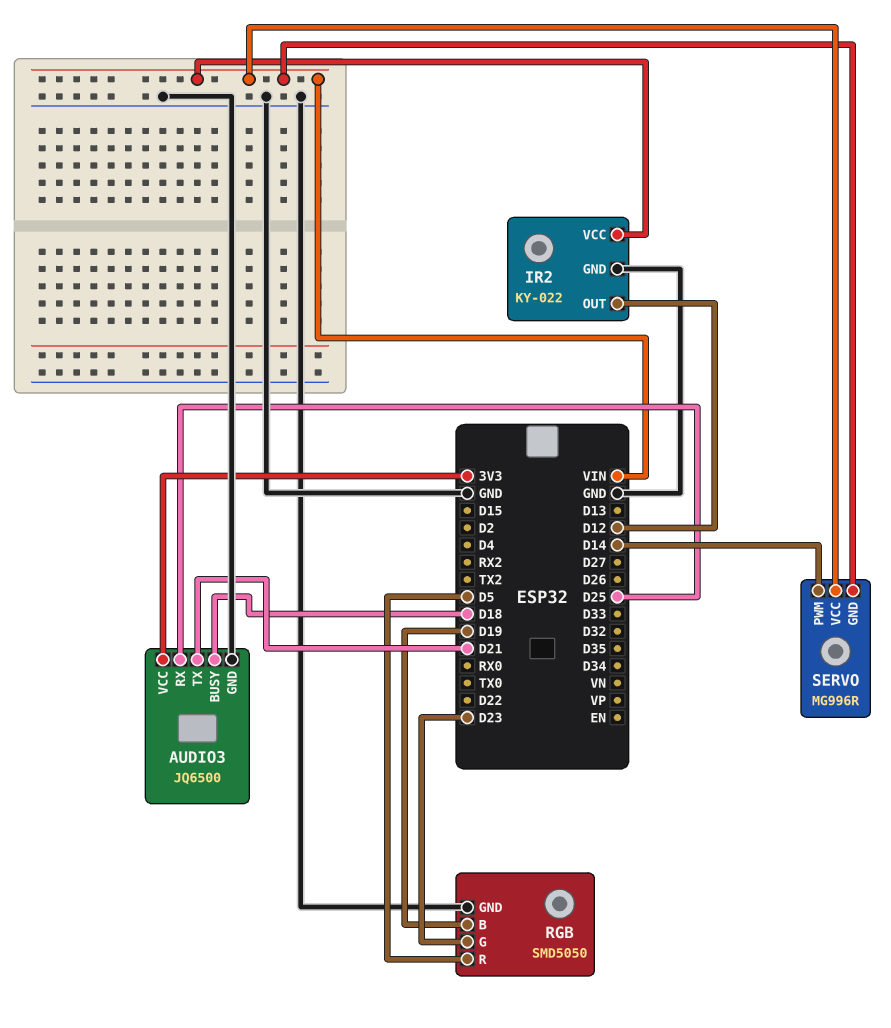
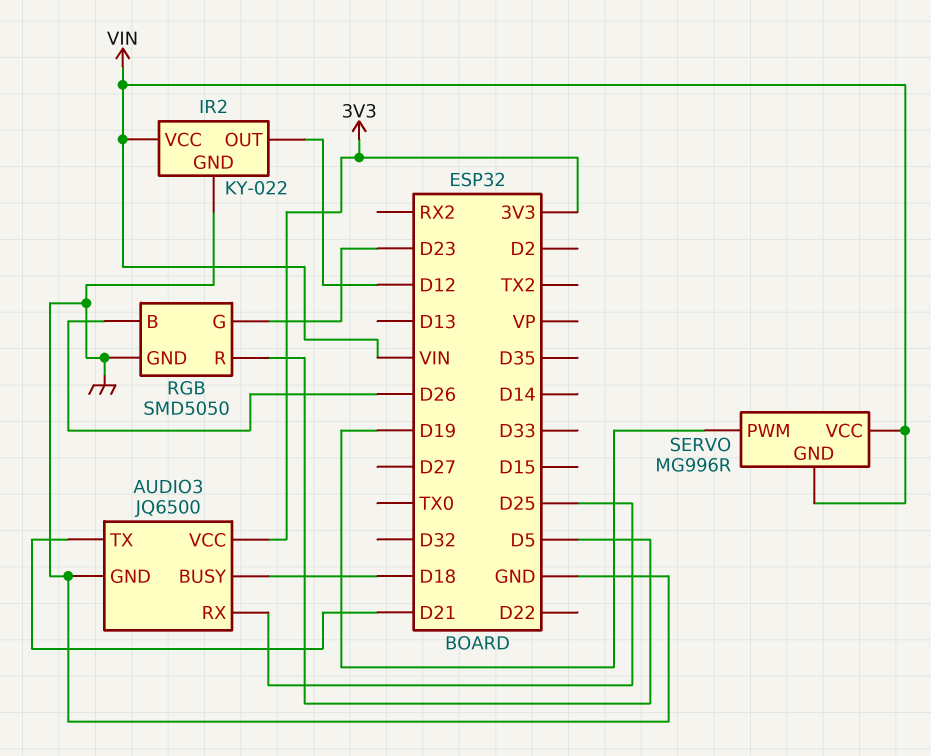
RGB pin B: D19 -> D26
SERVO pin PWM: D14 -> D19

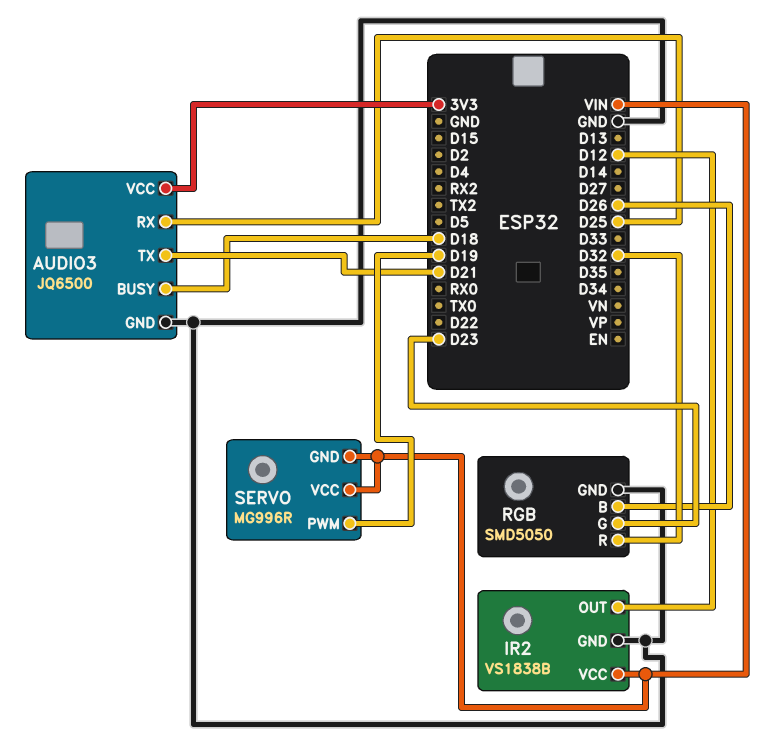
IR2: KY-022 -> VS1838B
RGB pin R: D5 -> D32

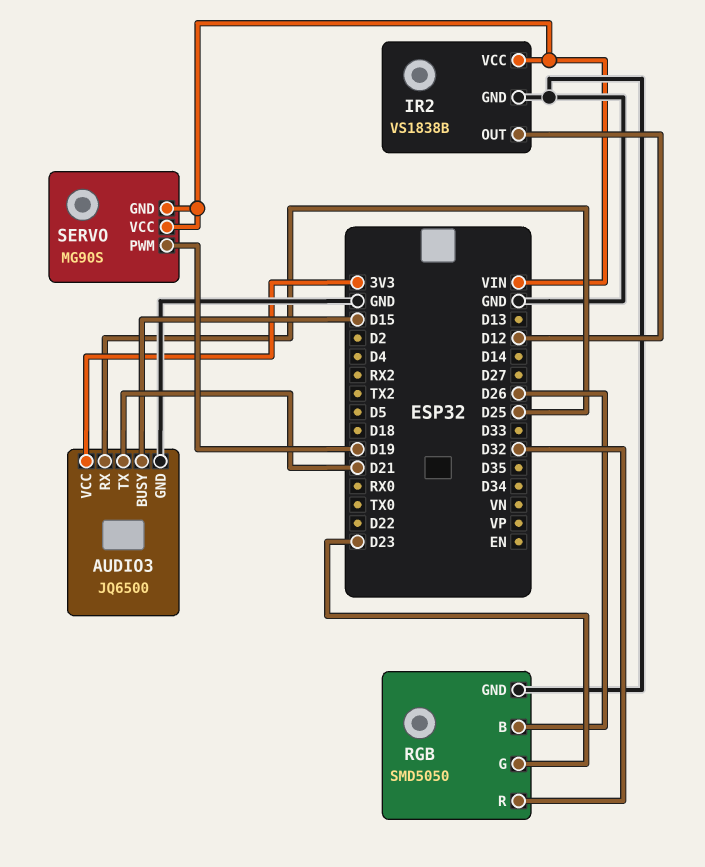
AUDIO3 pin BUSY: D18 -> D15
SERVO: MG996R -> MG90S

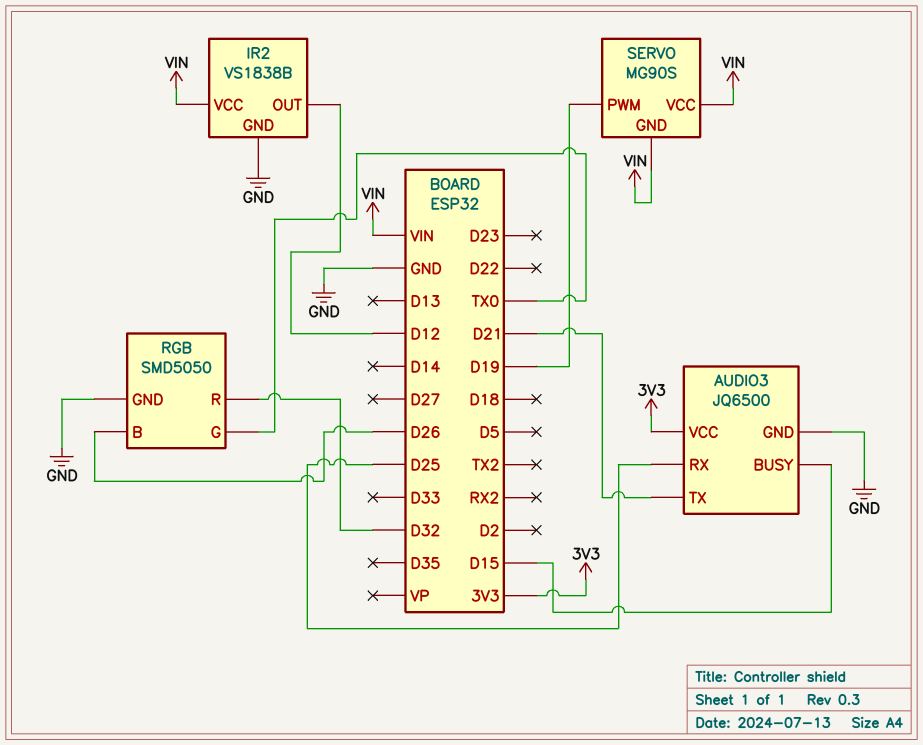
RGB pin G: D23 -> TX0

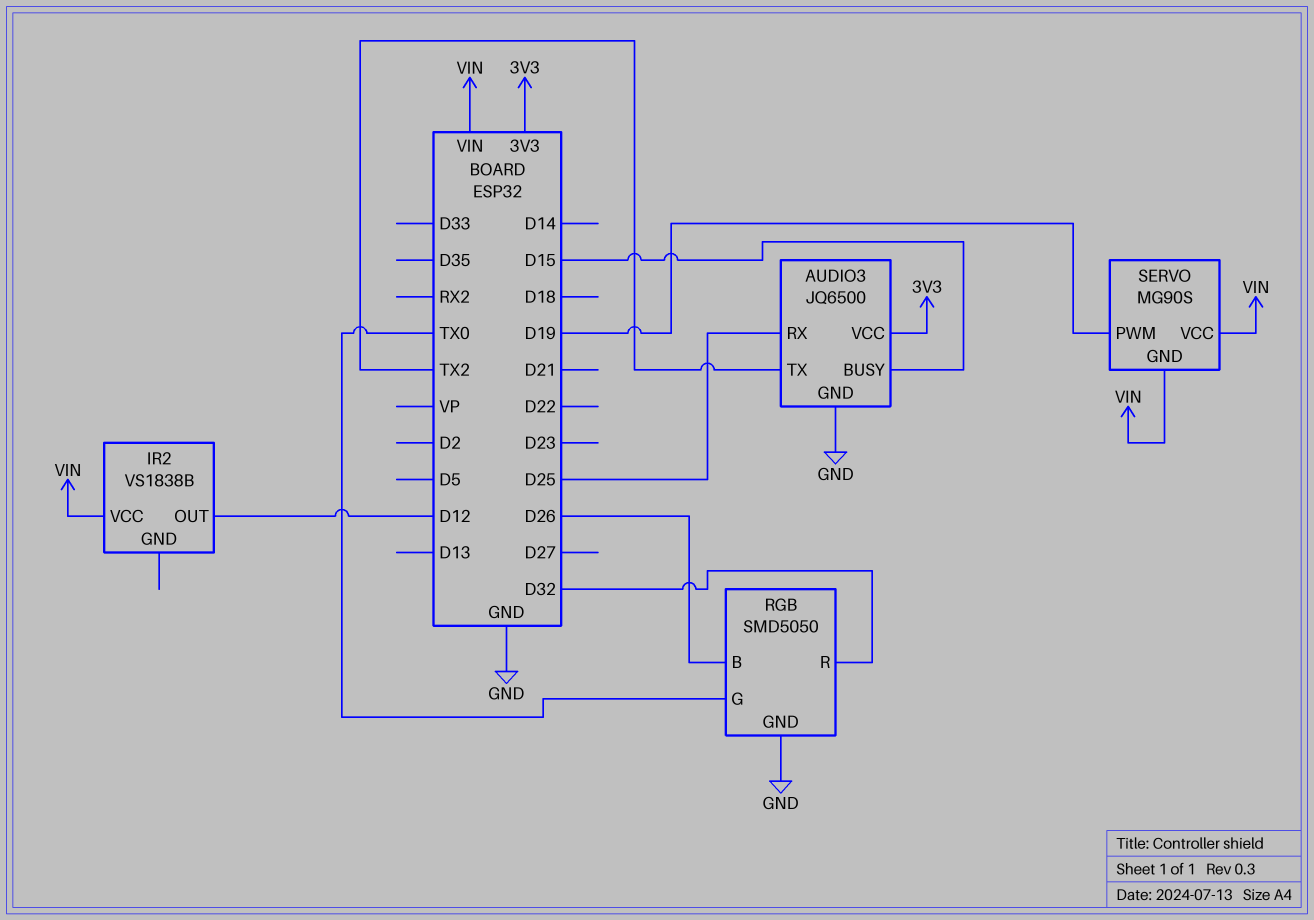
AUDIO3 pin TX: D21 -> TX2
IR2 pin GND: GND -> none

